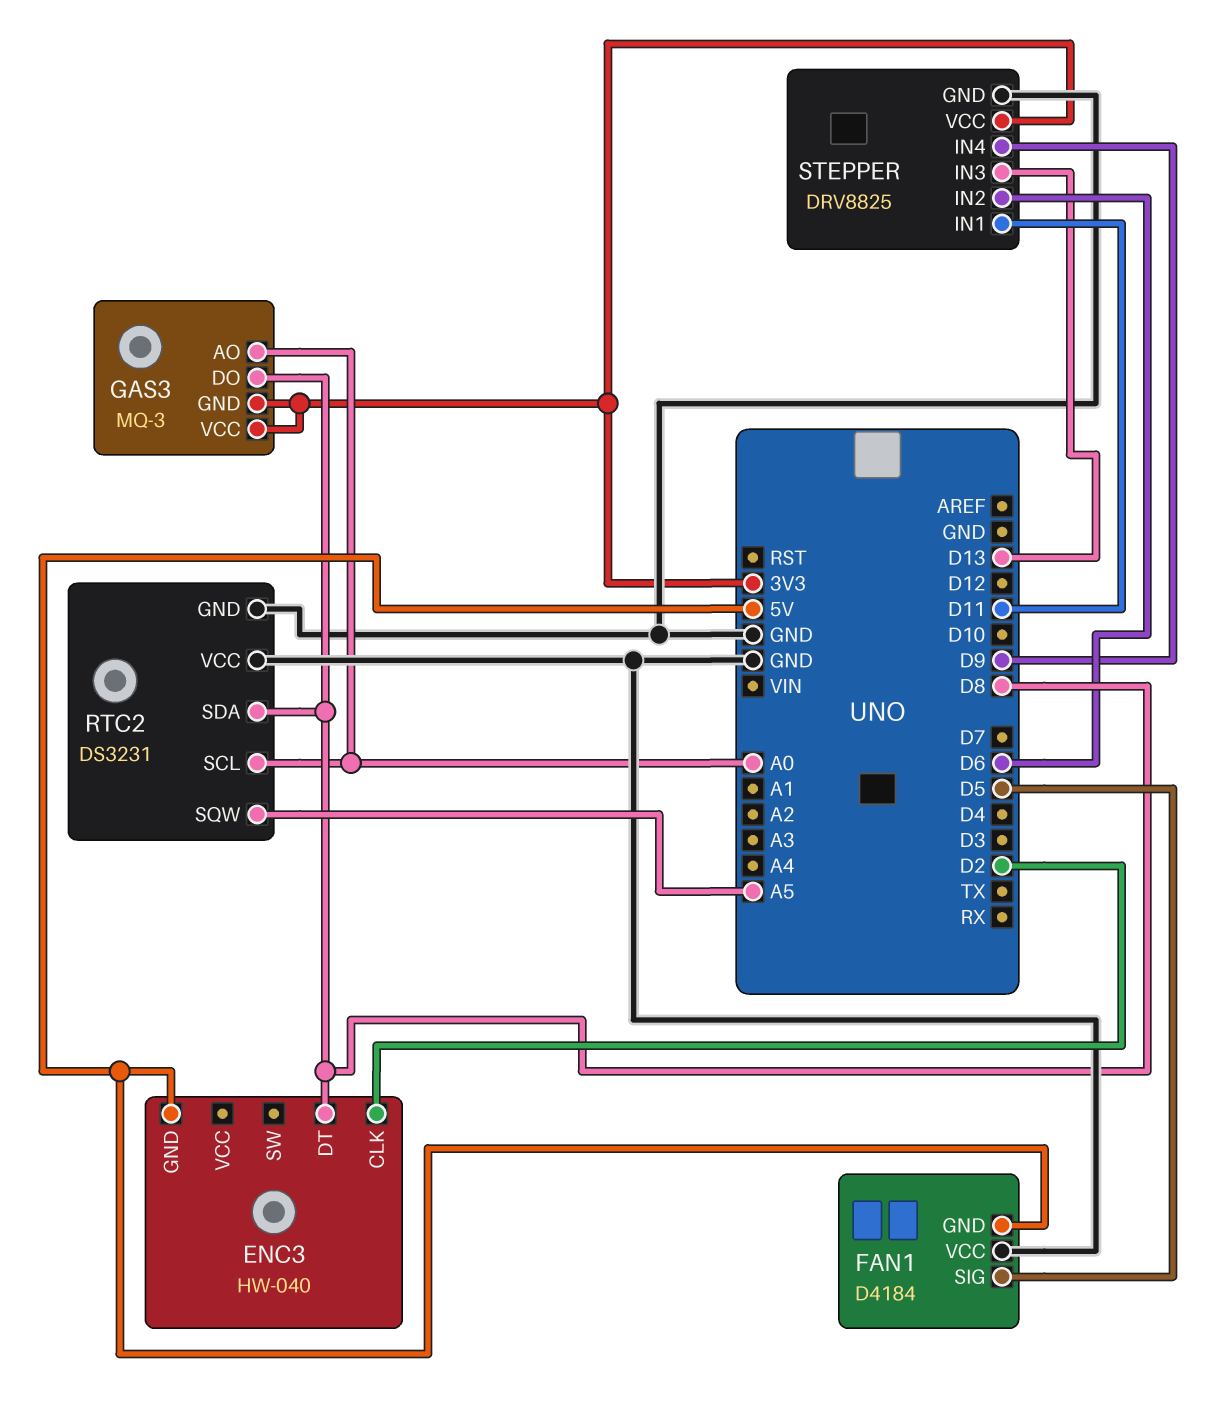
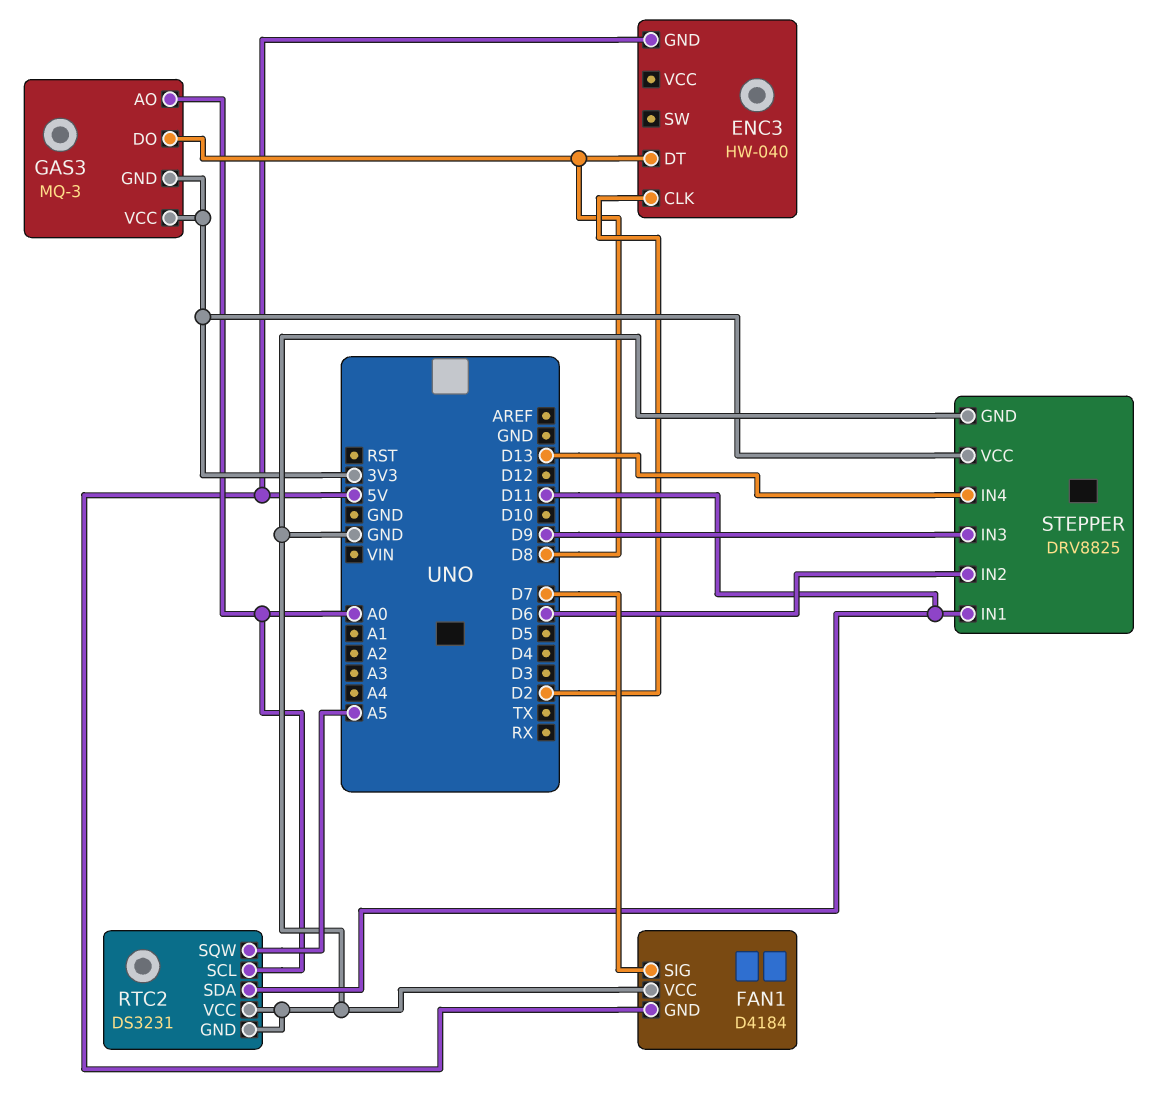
FAN1 pin SIG: D5 -> D7
RTC2 pin SDA: D8 -> D11
STEPPER pin IN3: D13 -> D9
STEPPER pin IN4: D9 -> D13

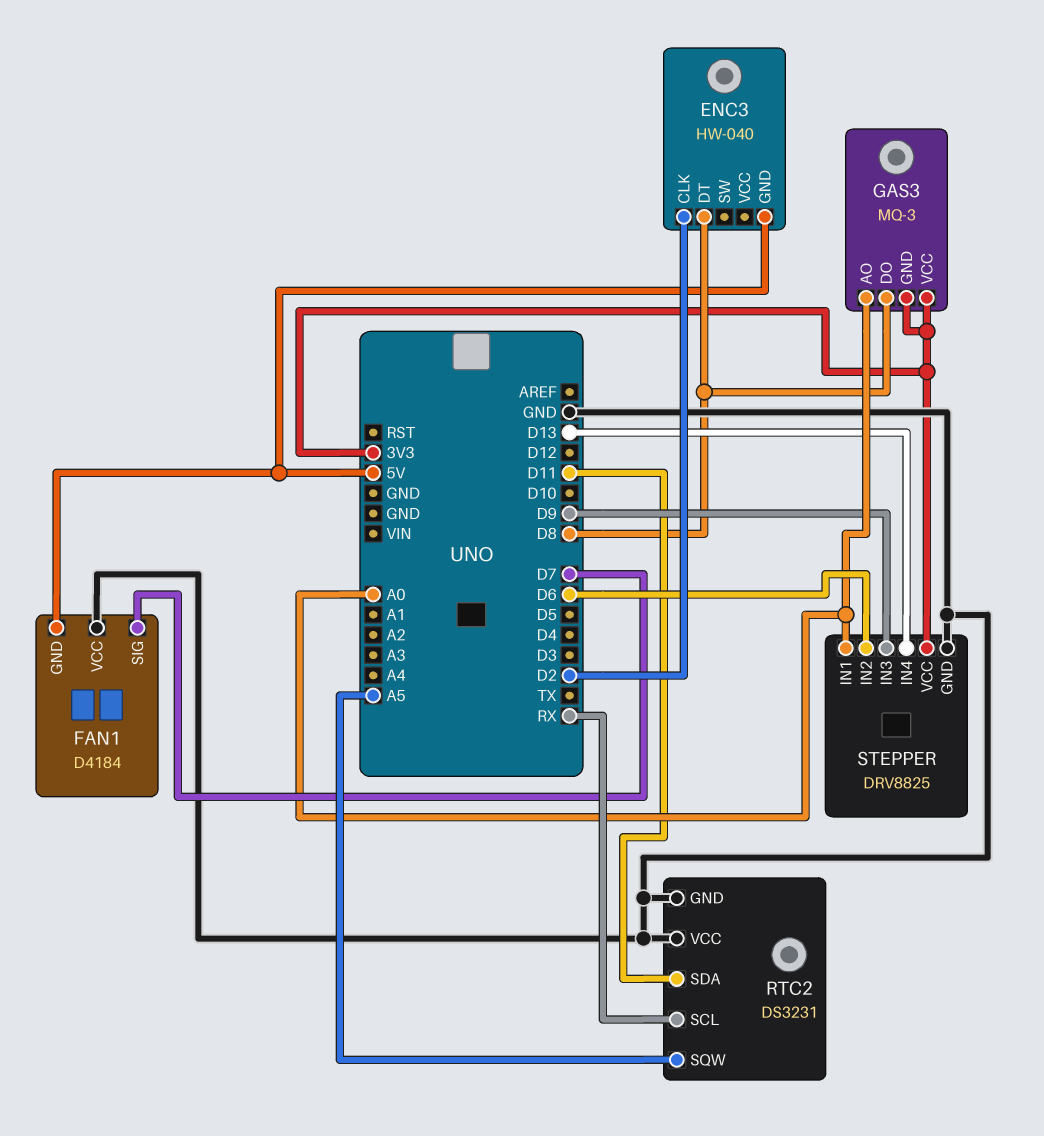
RTC2 pin SCL: A0 -> RX
STEPPER pin IN1: D11 -> A0

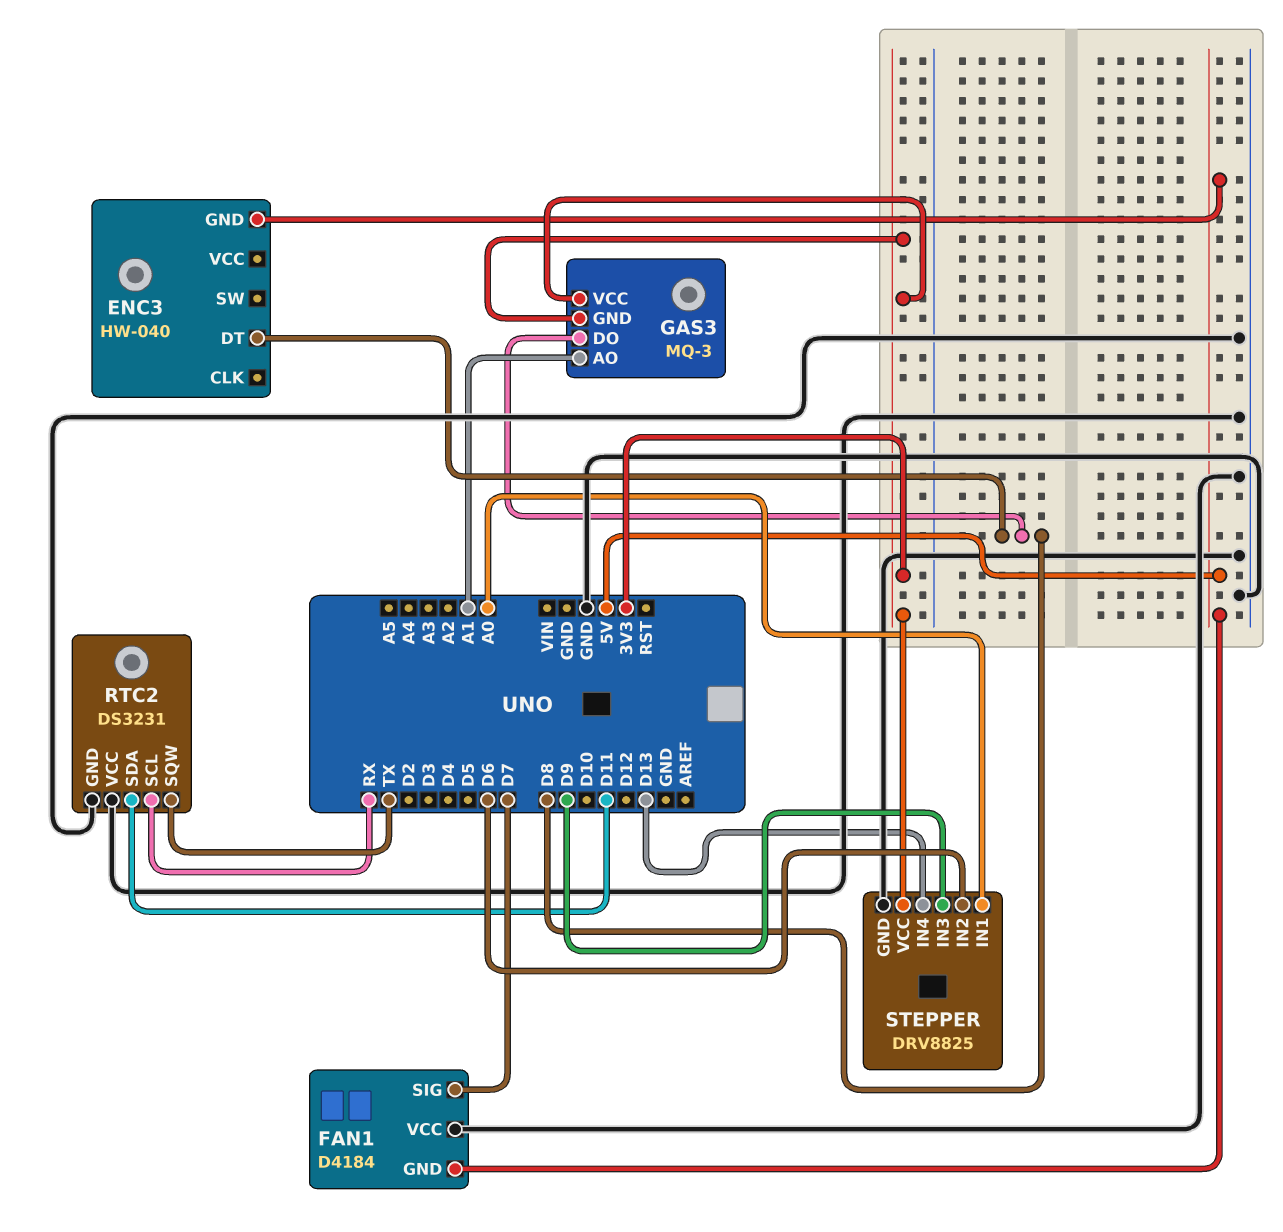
ENC3 pin CLK: D2 -> none
GAS3 pin AO: A0 -> A1
RTC2 pin SQW: A5 -> TX

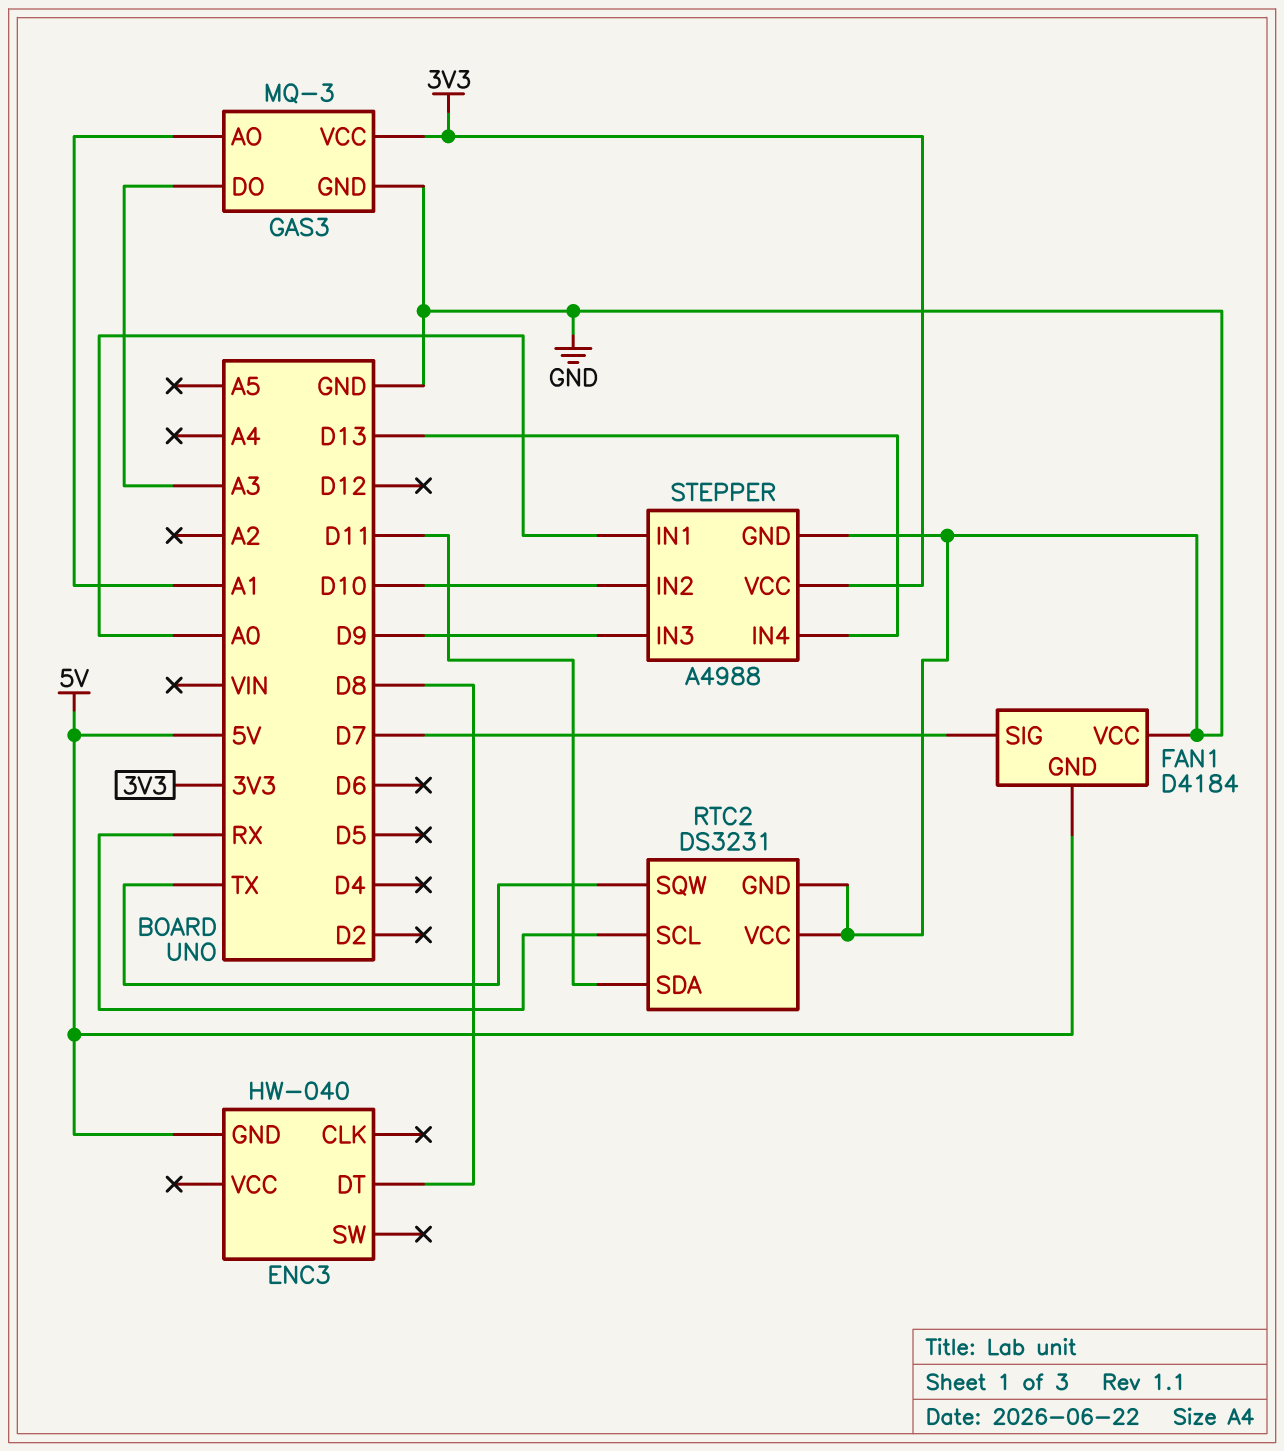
GAS3 pin DO: D8 -> A3
GAS3 pin GND: 3V3 -> GND
STEPPER: DRV8825 -> A4988
STEPPER pin IN2: D6 -> D10

